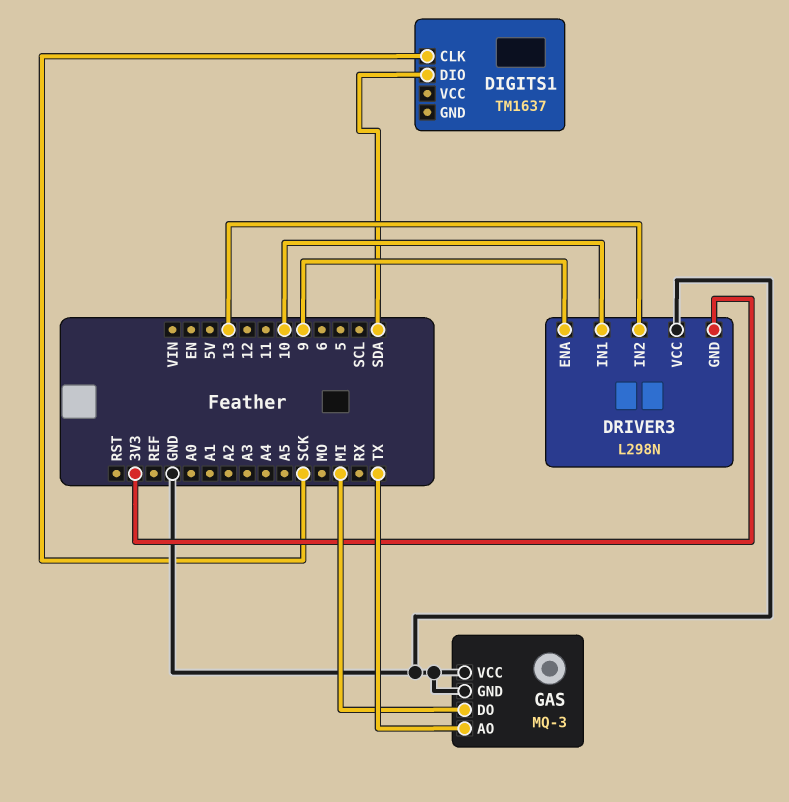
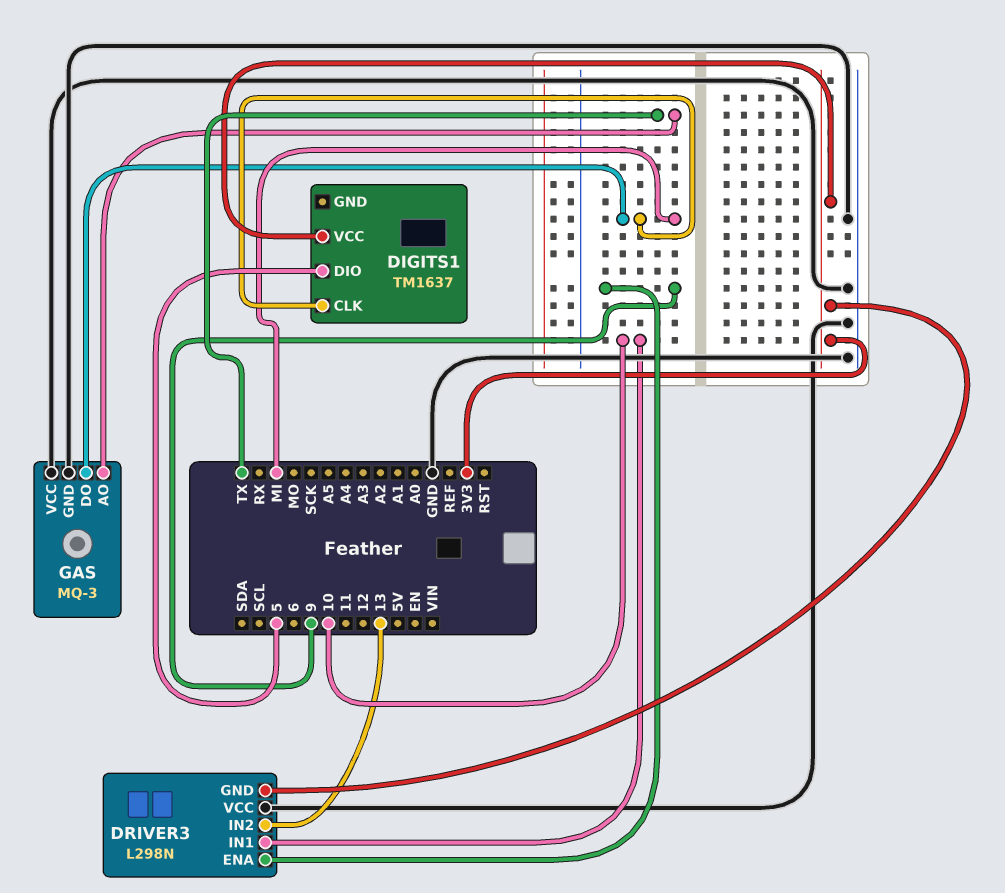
DIGITS1 pin CLK: SCK -> MI
DIGITS1 pin DIO: SDA -> 5
DIGITS1 pin VCC: none -> 3V3

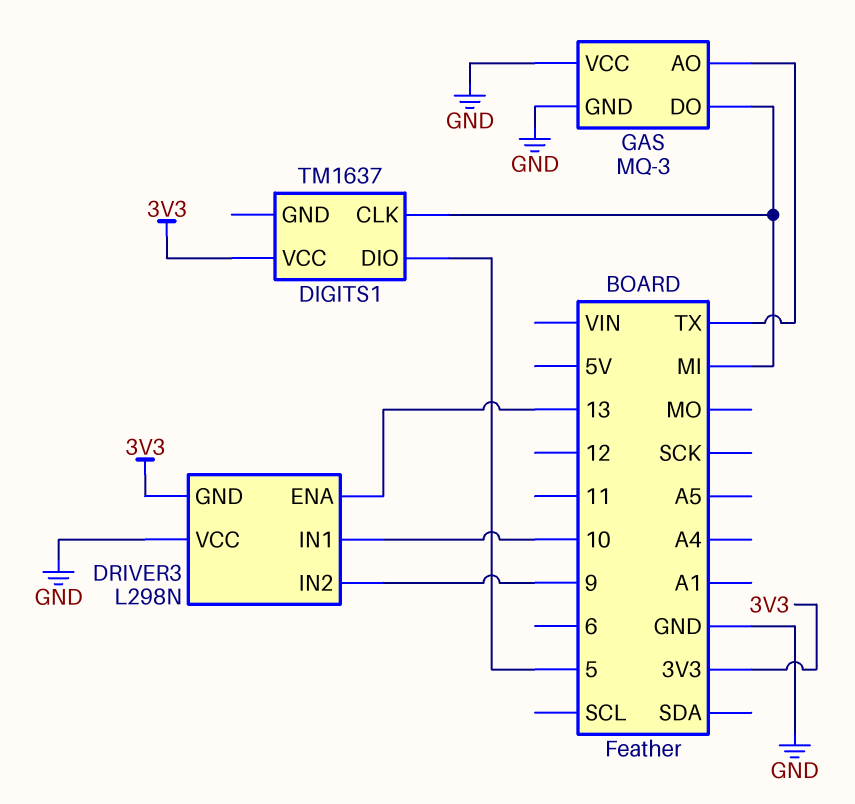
DRIVER3 pin ENA: 9 -> 13
DRIVER3 pin IN2: 13 -> 9

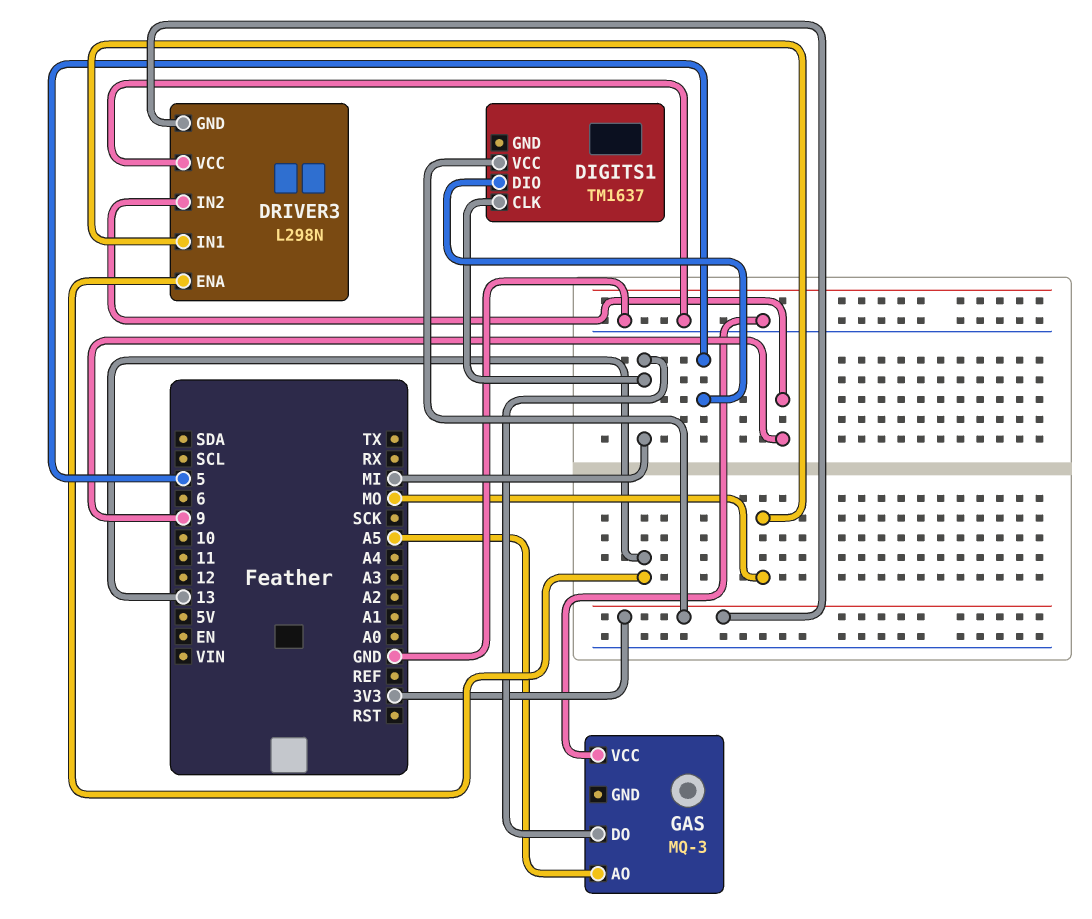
DRIVER3 pin IN1: 10 -> MO
GAS pin AO: TX -> A5
GAS pin GND: GND -> none

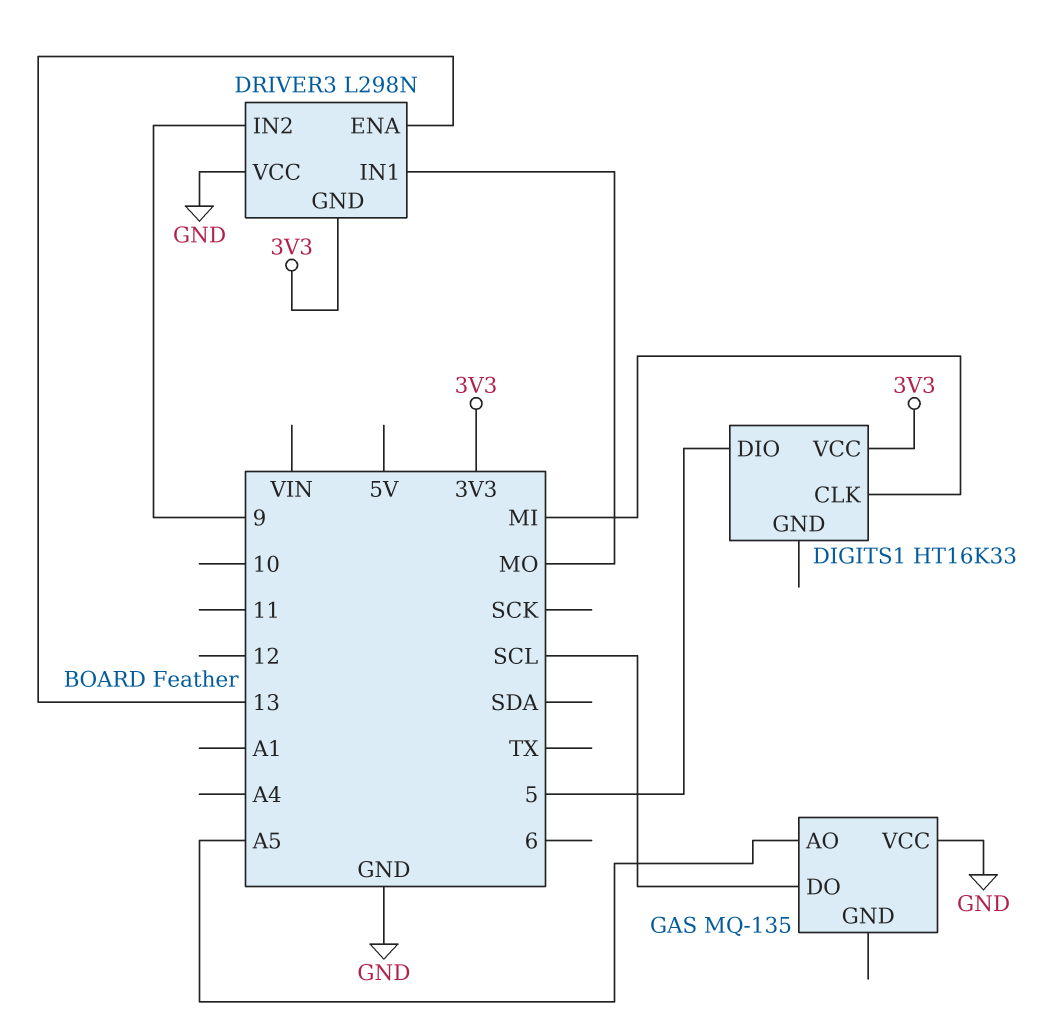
DIGITS1: TM1637 -> HT16K33
GAS: MQ-3 -> MQ-135
GAS pin DO: MI -> SCL

